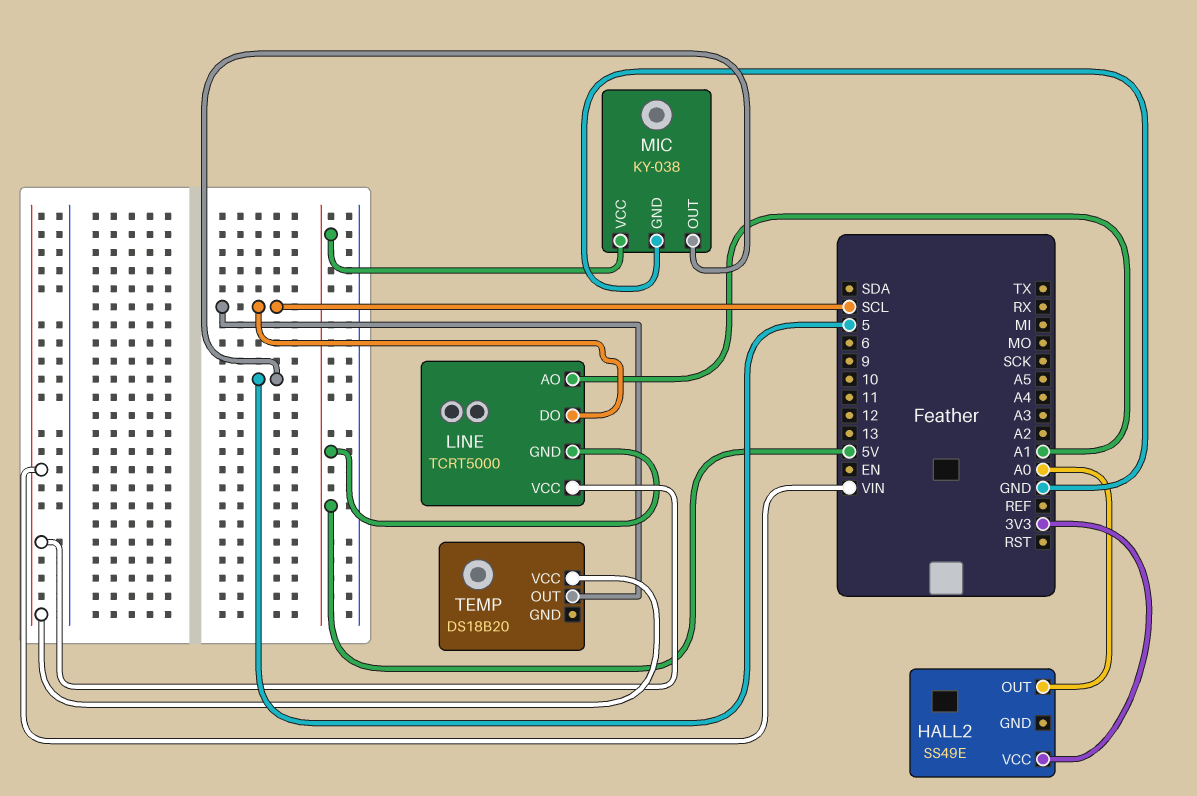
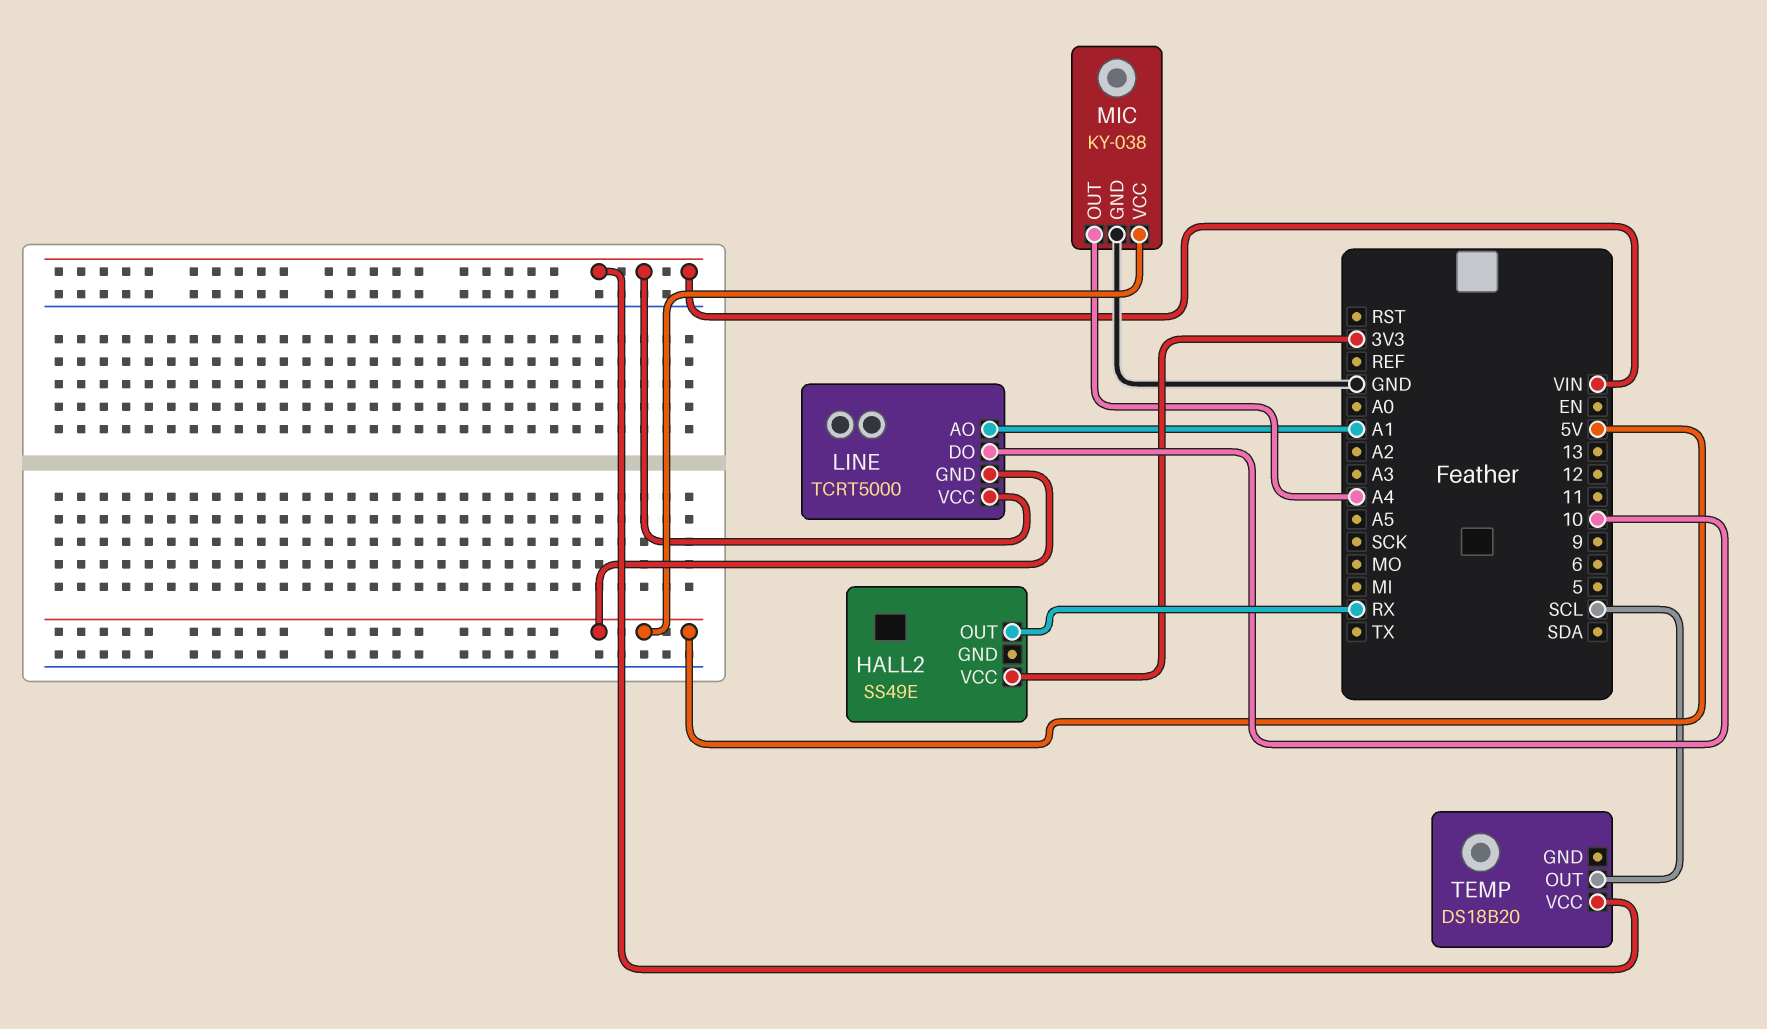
HALL2 pin OUT: A0 -> RX
LINE pin DO: SCL -> 10
MIC pin OUT: 5 -> A4

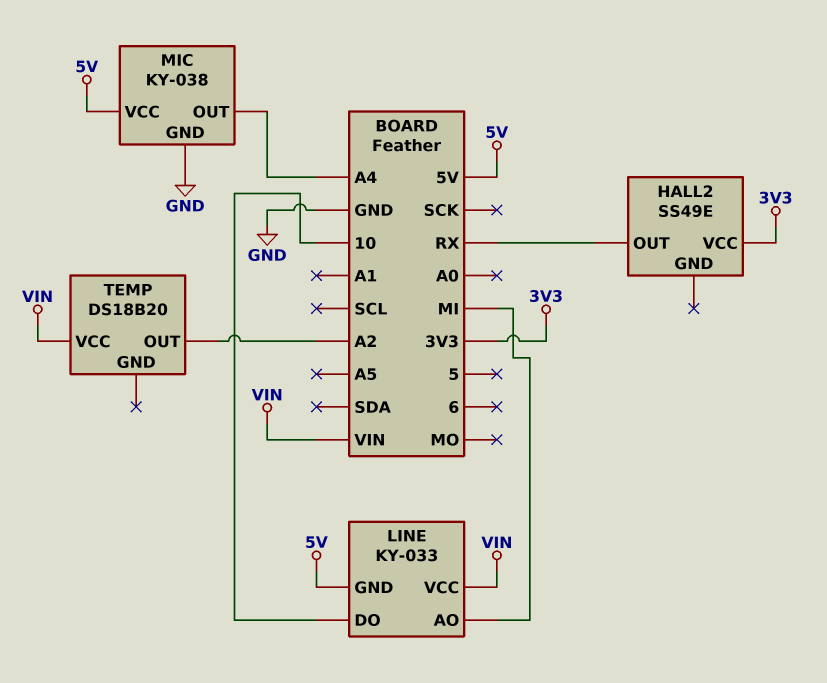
LINE: TCRT5000 -> KY-033
LINE pin AO: A1 -> MI
TEMP pin OUT: SCL -> A2

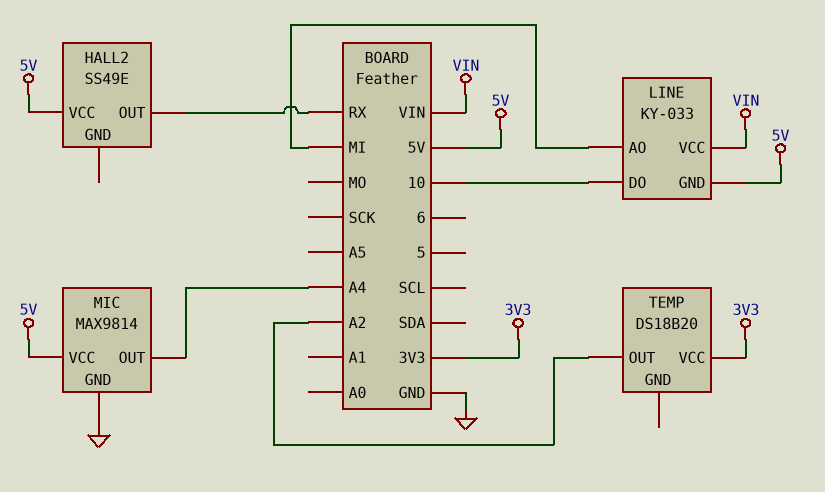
HALL2 pin VCC: 3V3 -> 5V
MIC: KY-038 -> MAX9814
TEMP pin VCC: VIN -> 3V3

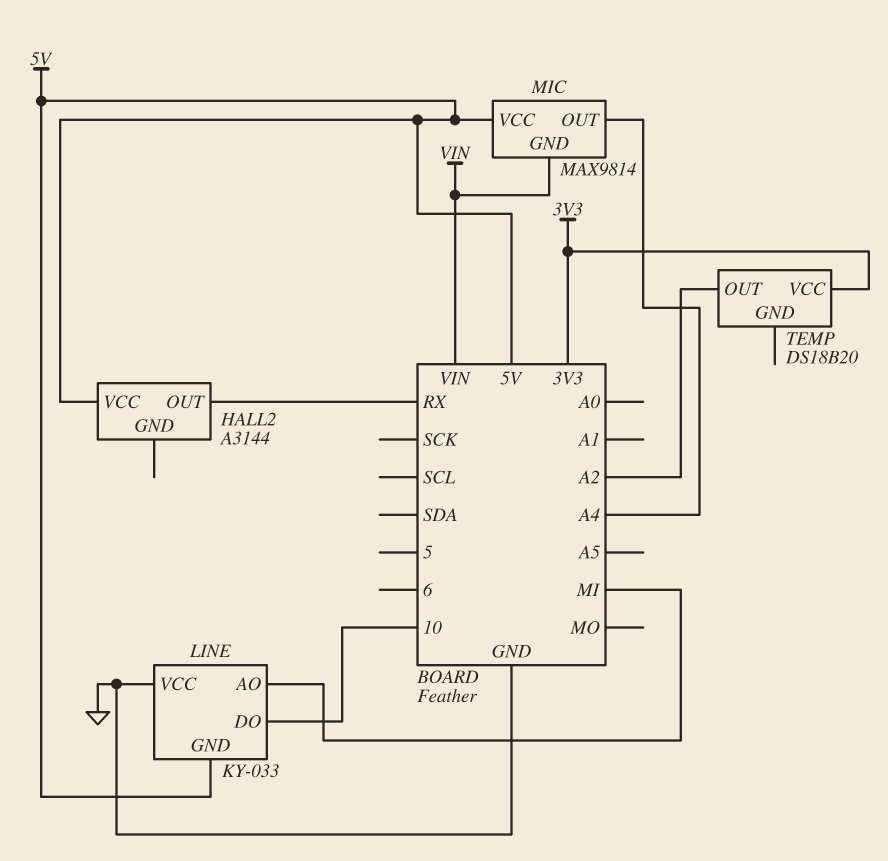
HALL2: SS49E -> A3144
LINE pin VCC: VIN -> GND
MIC pin GND: GND -> VIN

